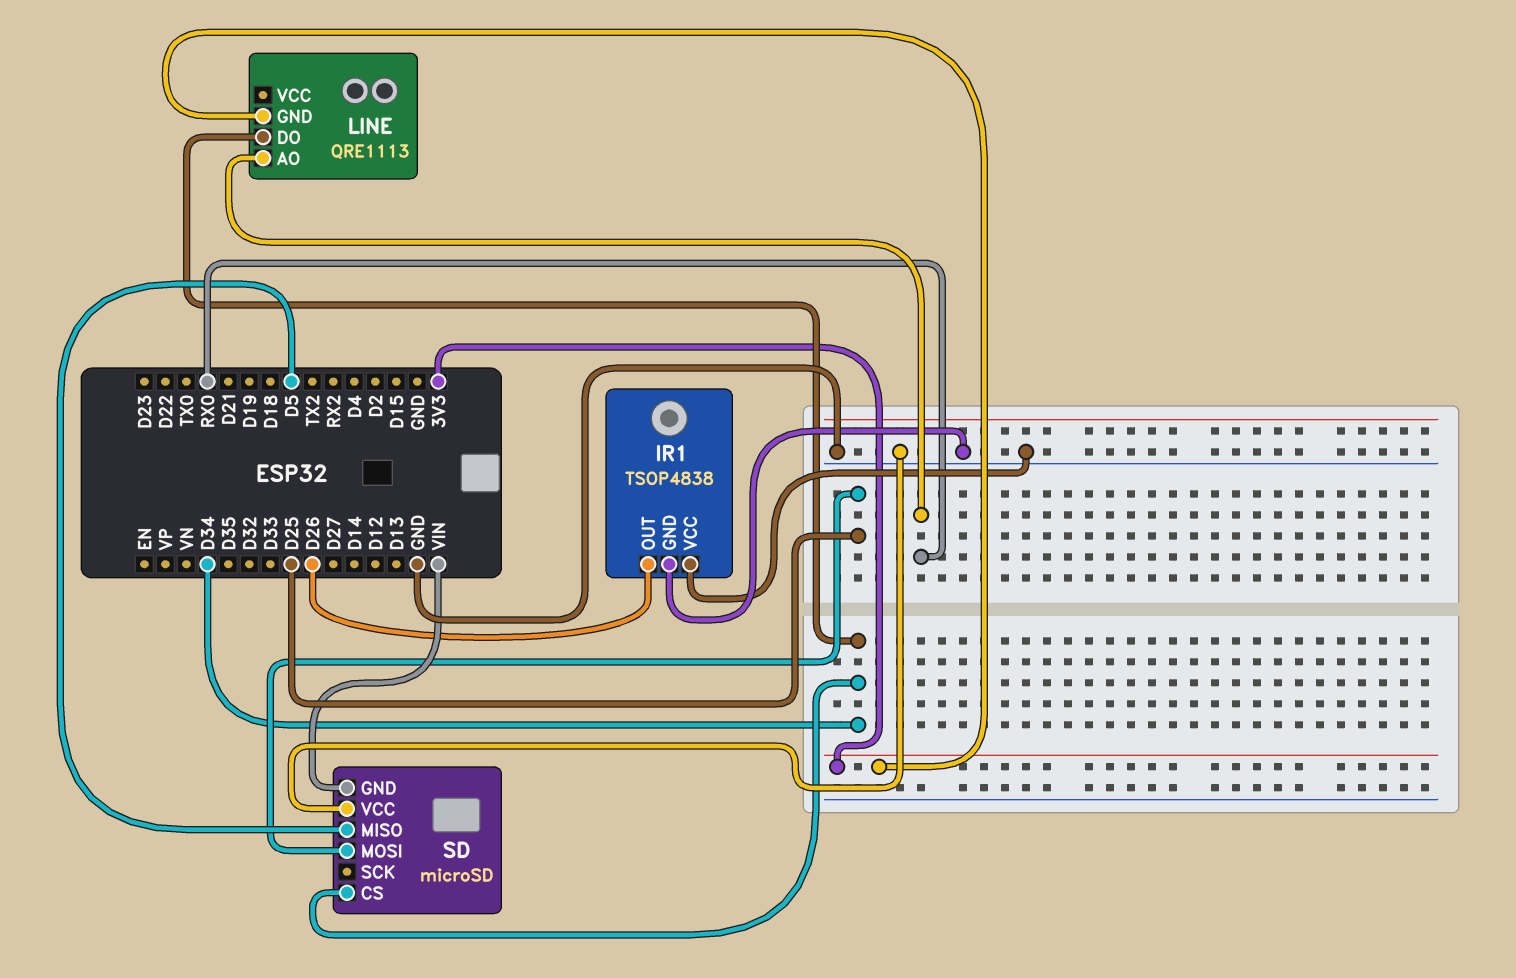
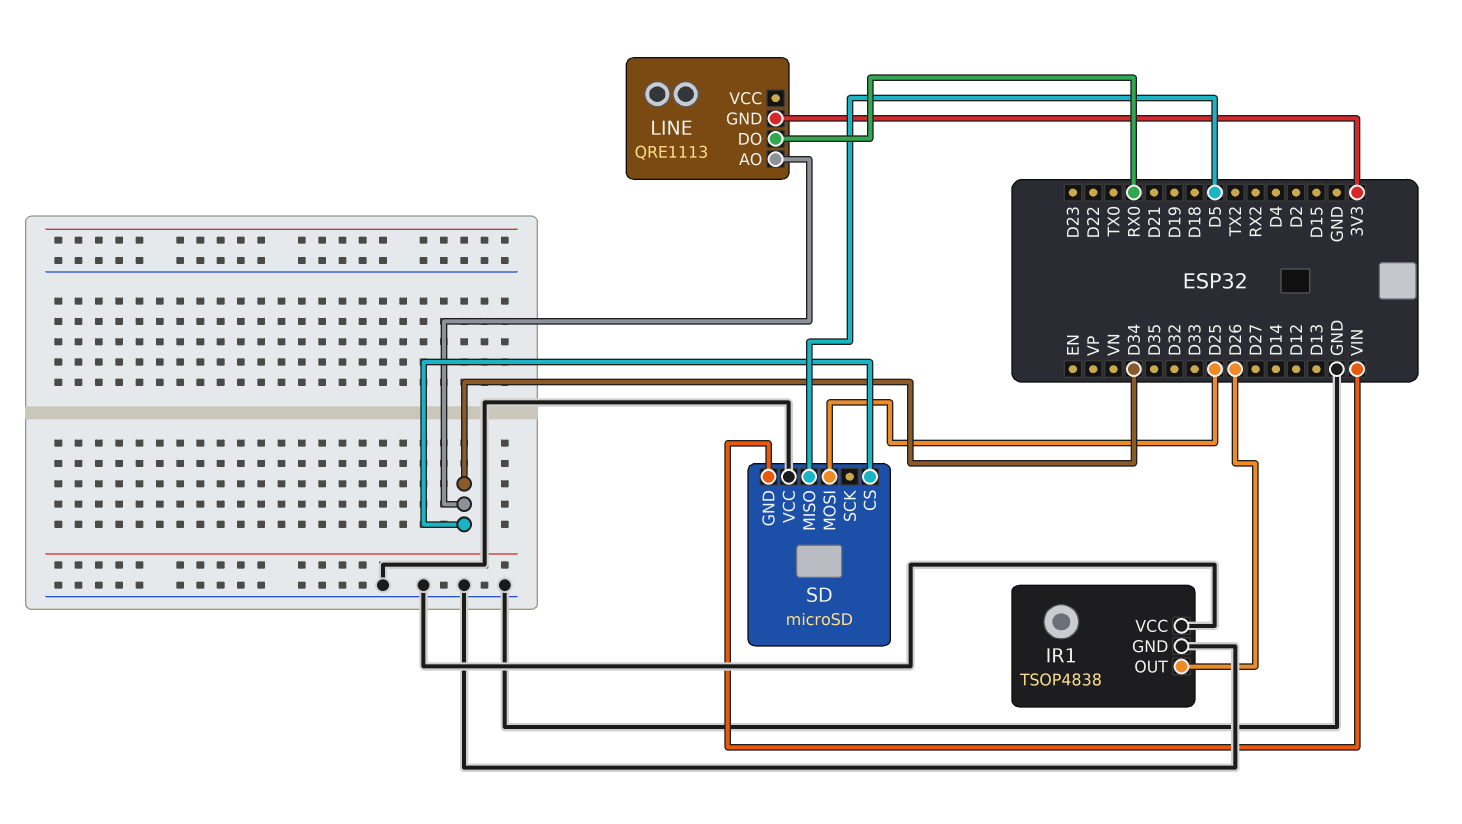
LINE pin AO: RX0 -> D34
LINE pin DO: D34 -> RX0

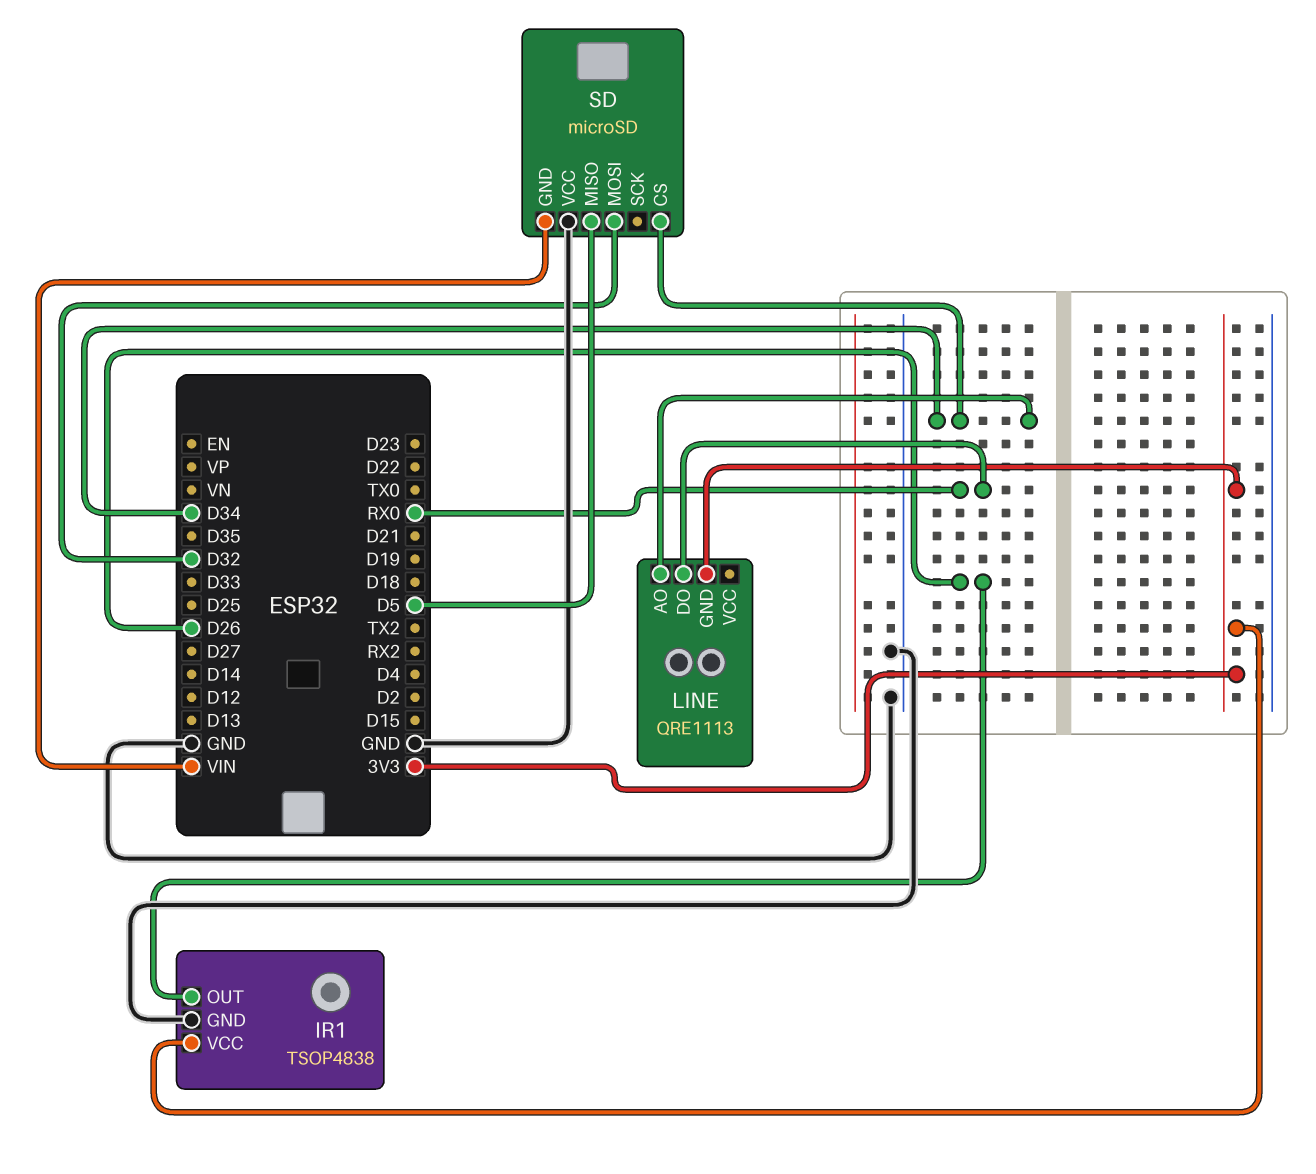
IR1 pin VCC: GND -> 3V3
SD pin MOSI: D25 -> D32

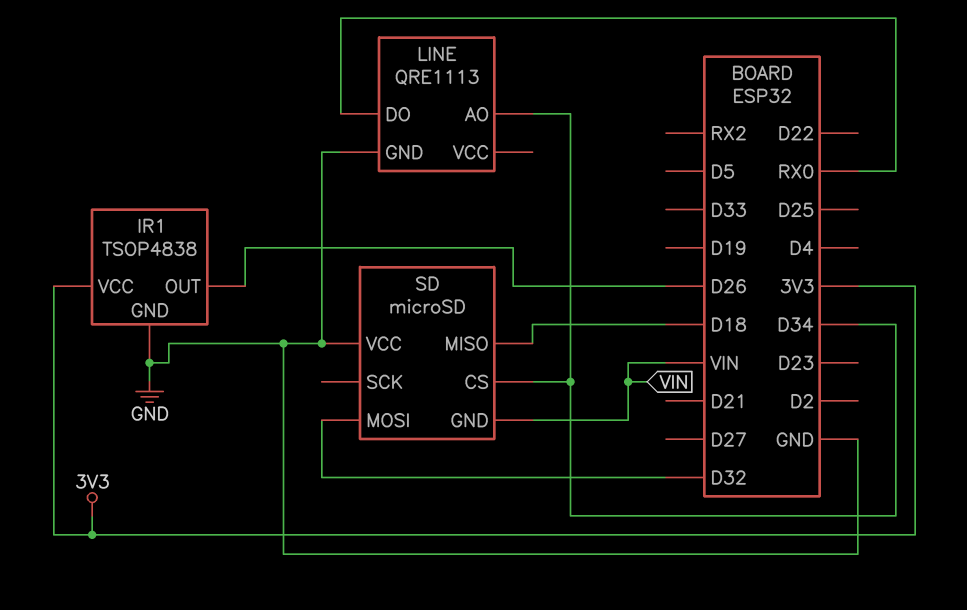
LINE pin GND: 3V3 -> GND
SD pin MISO: D5 -> D18

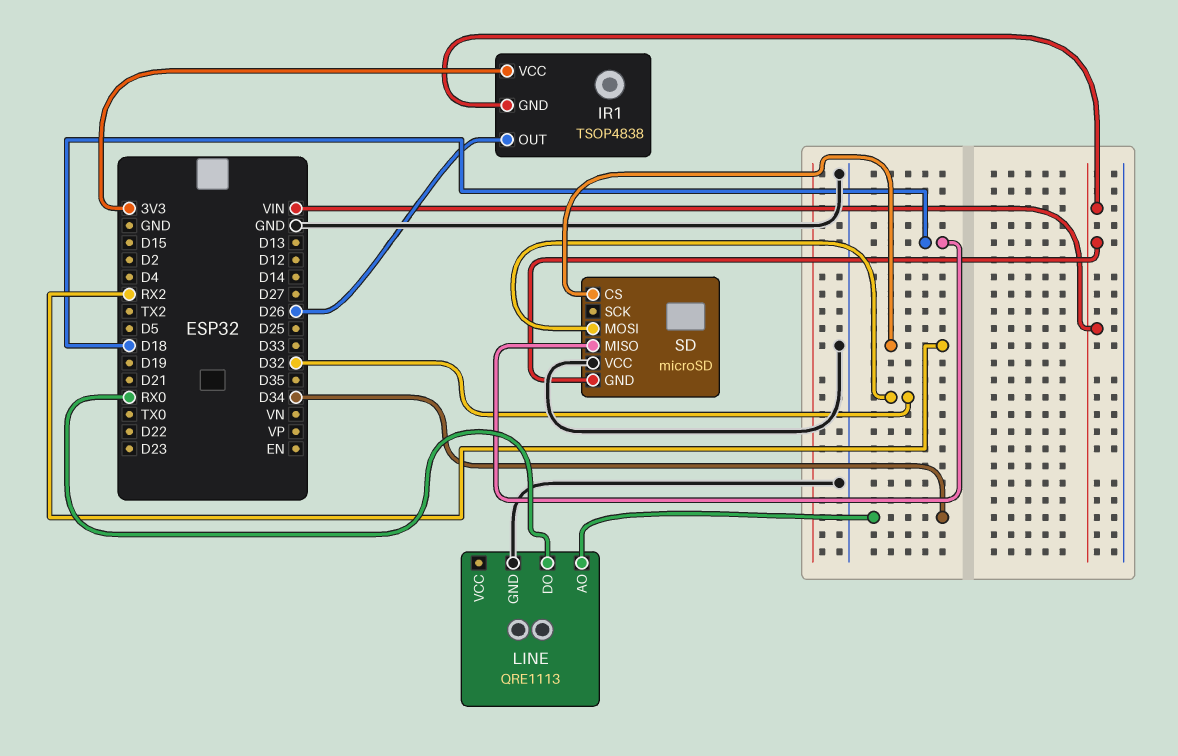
IR1 pin GND: GND -> VIN
SD pin CS: D34 -> RX2

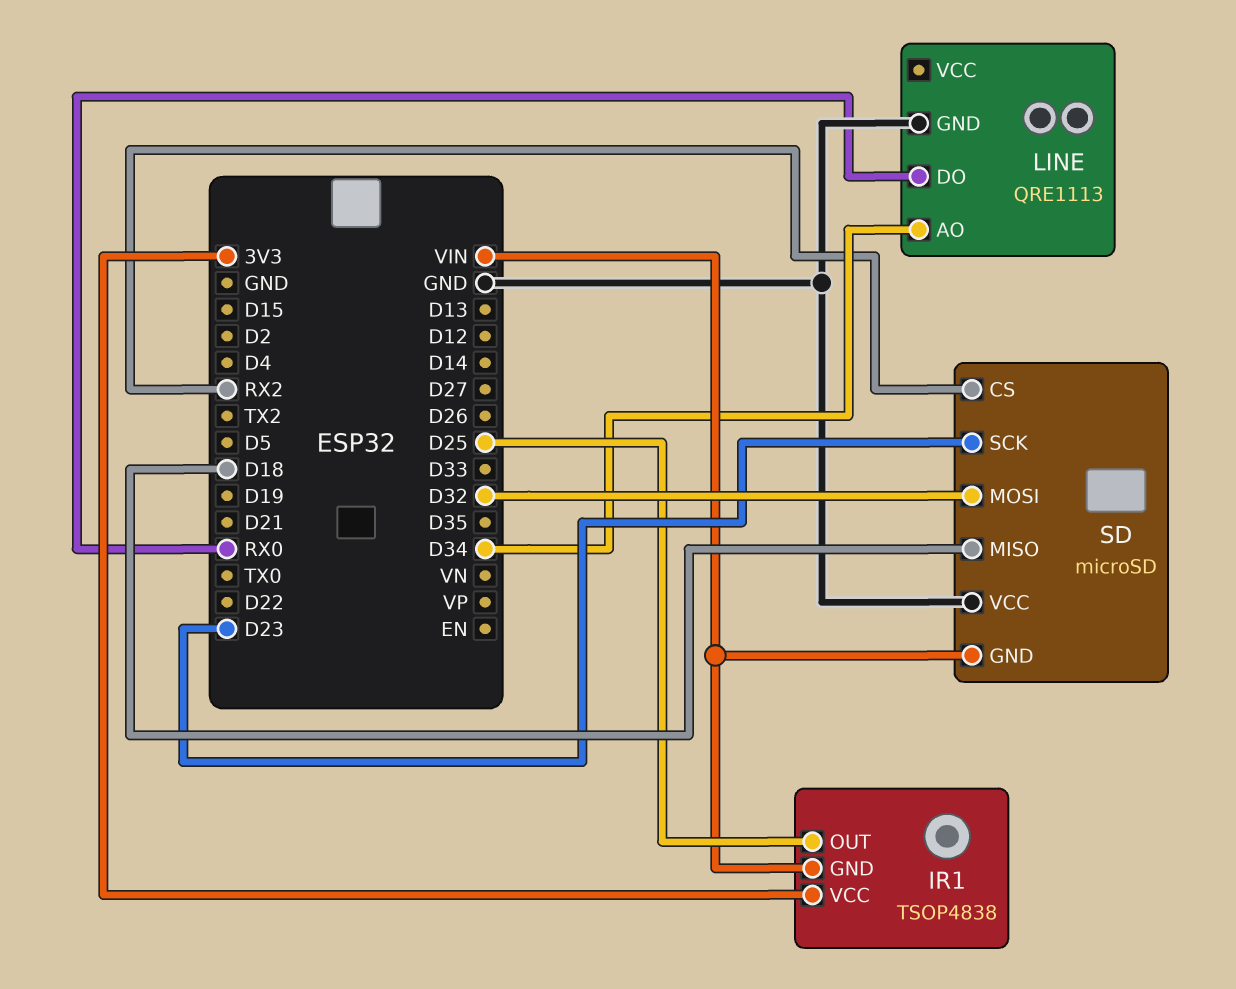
IR1 pin OUT: D26 -> D25
SD pin SCK: none -> D23

